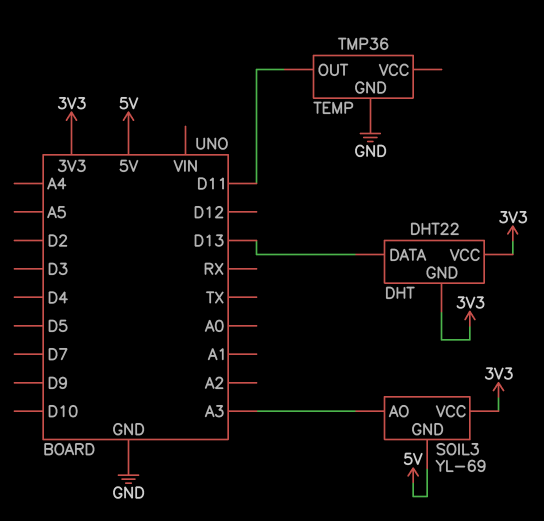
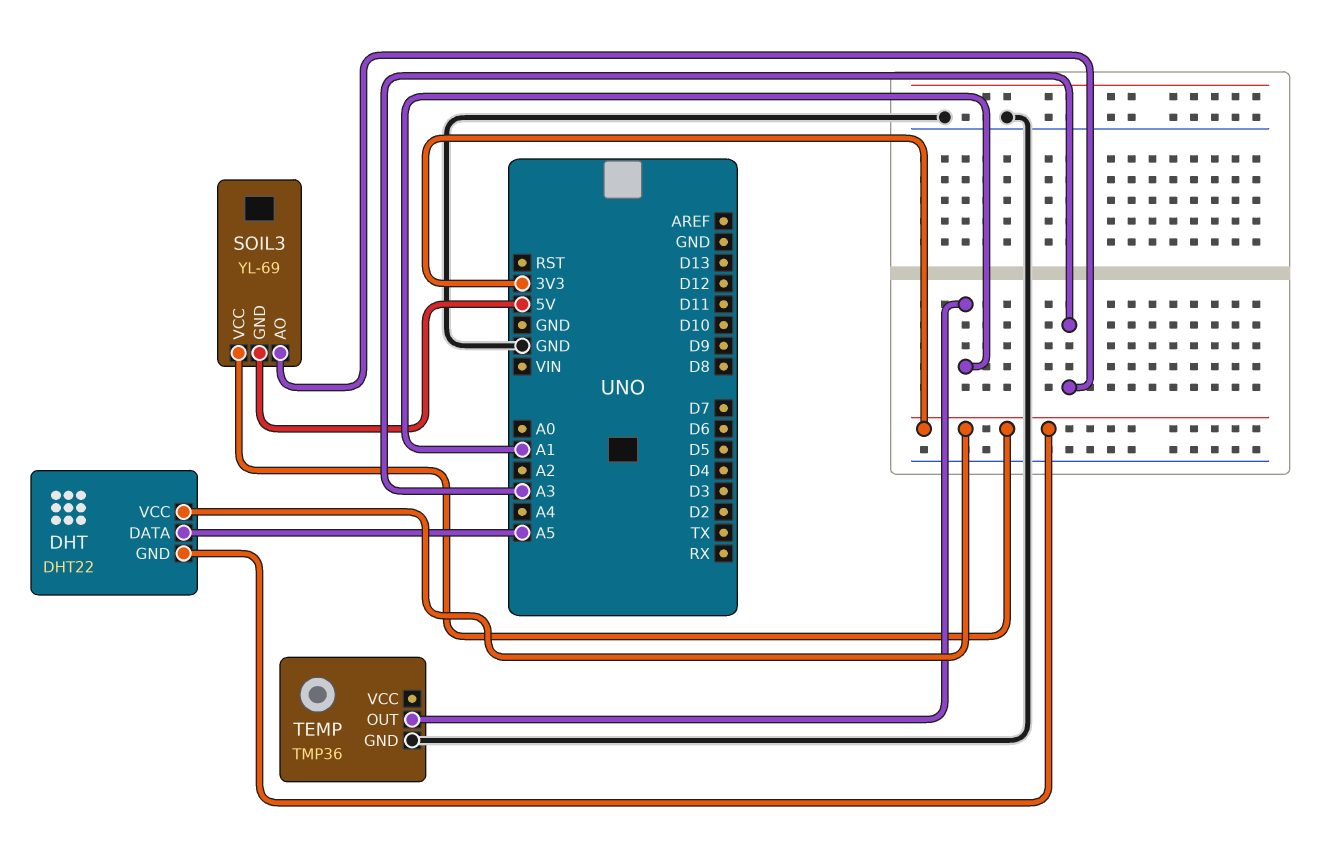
DHT pin DATA: D13 -> A5
TEMP pin OUT: D11 -> A1

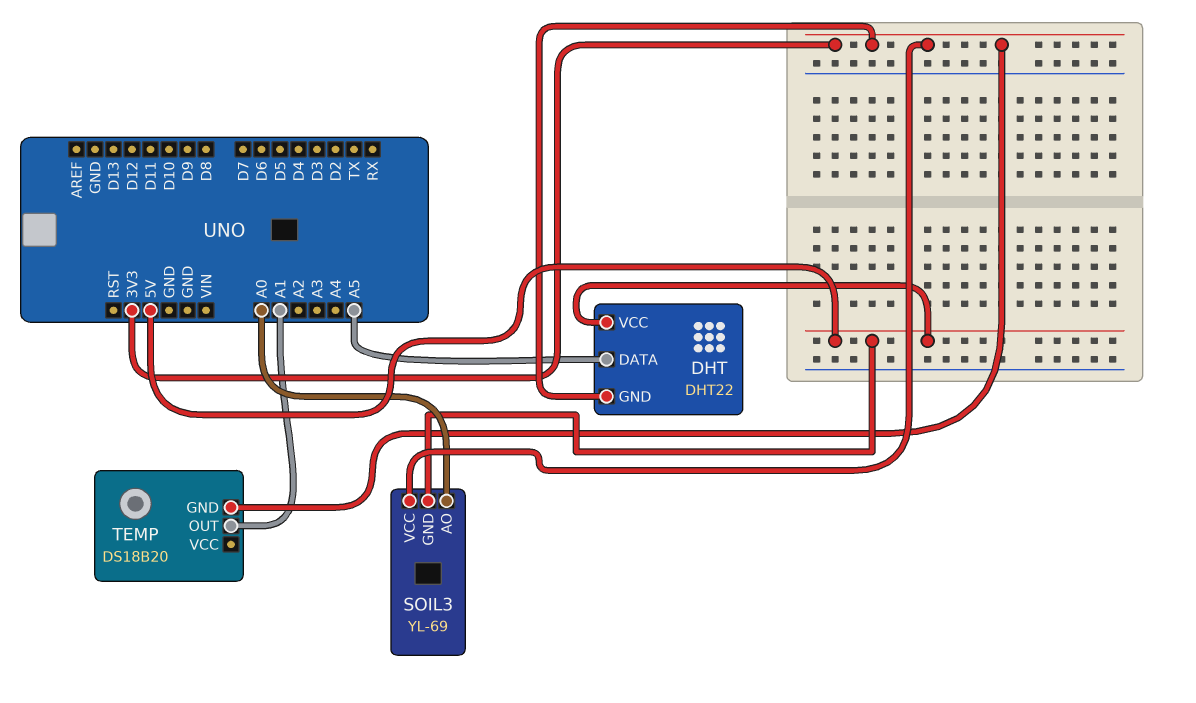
DHT pin VCC: 3V3 -> 5V
SOIL3 pin AO: A3 -> A0
TEMP: TMP36 -> DS18B20
TEMP pin GND: GND -> 3V3

